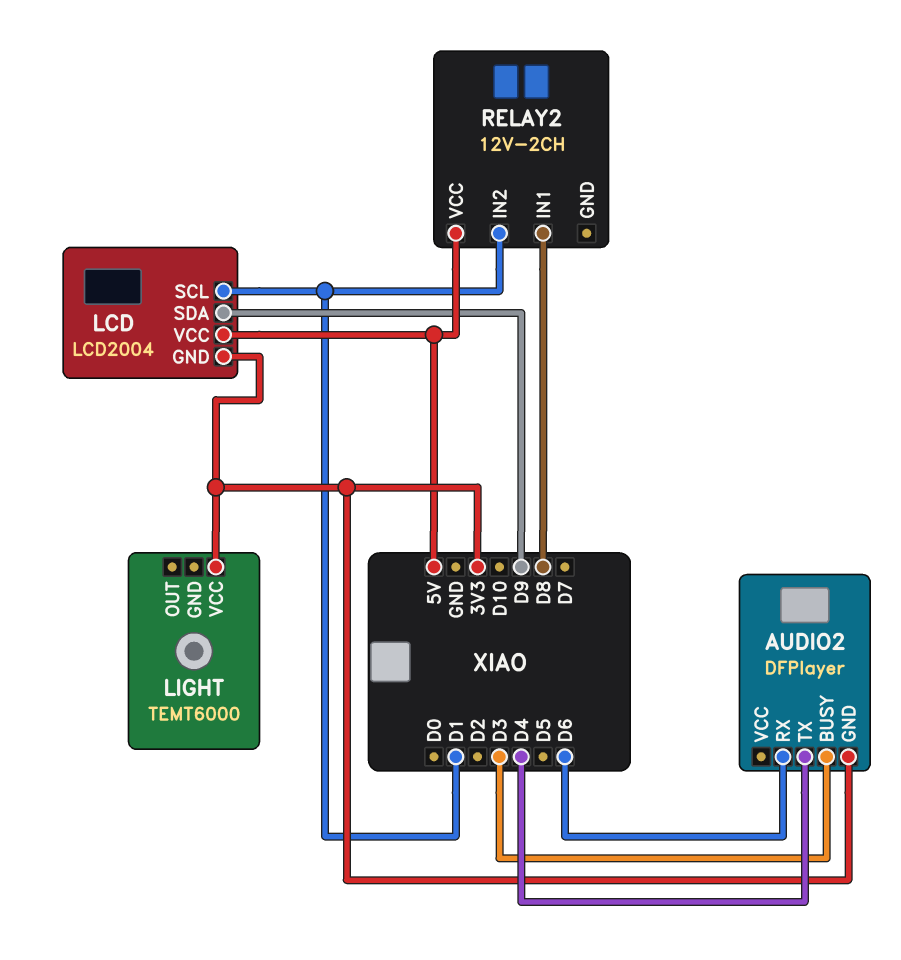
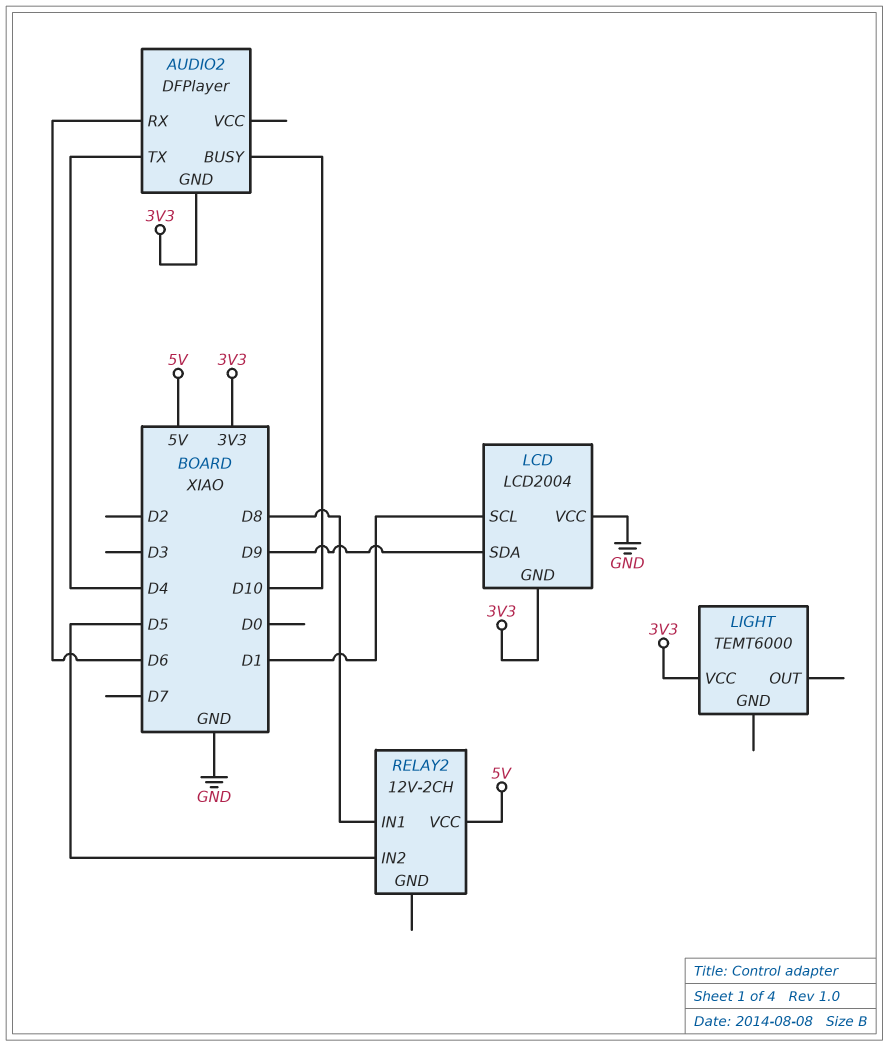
AUDIO2 pin BUSY: D3 -> D10
LCD pin VCC: 5V -> GND
RELAY2 pin IN2: D1 -> D5

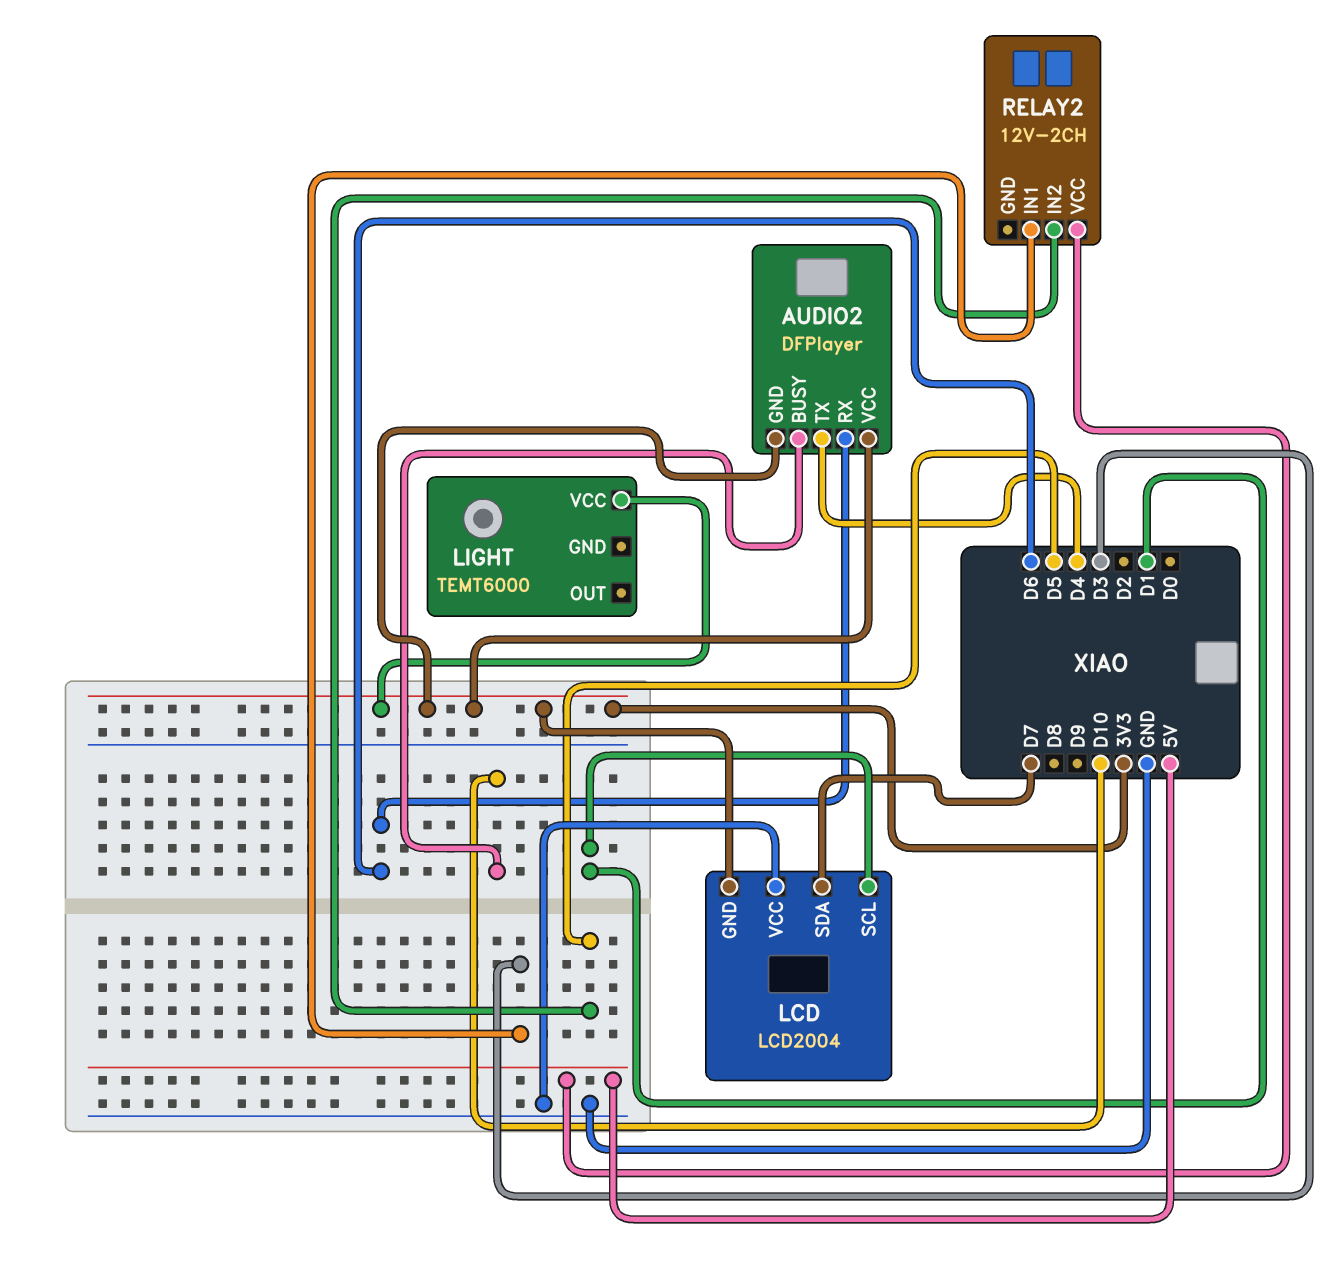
AUDIO2 pin VCC: none -> 3V3
LCD pin SDA: D9 -> D7
RELAY2 pin IN1: D8 -> D3

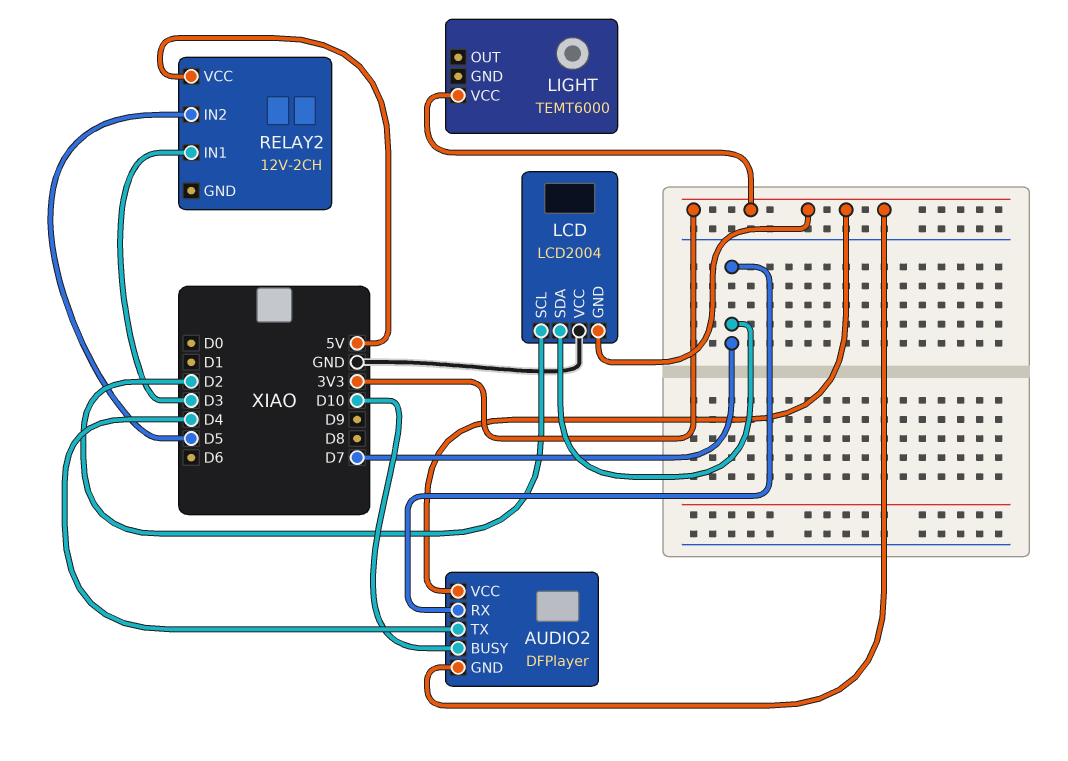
AUDIO2 pin RX: D6 -> D7
LCD pin SCL: D1 -> D2

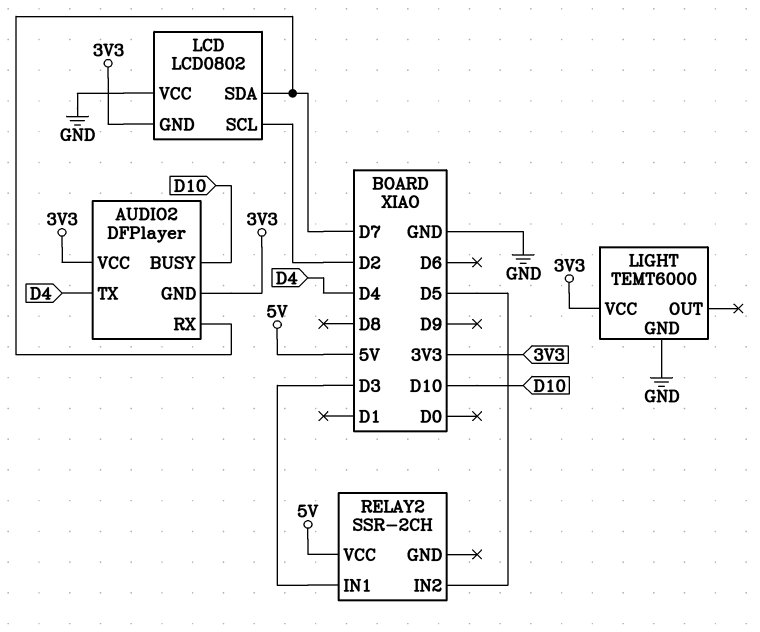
LCD: LCD2004 -> LCD0802
LIGHT pin GND: none -> GND
RELAY2: 12V-2CH -> SSR-2CH

